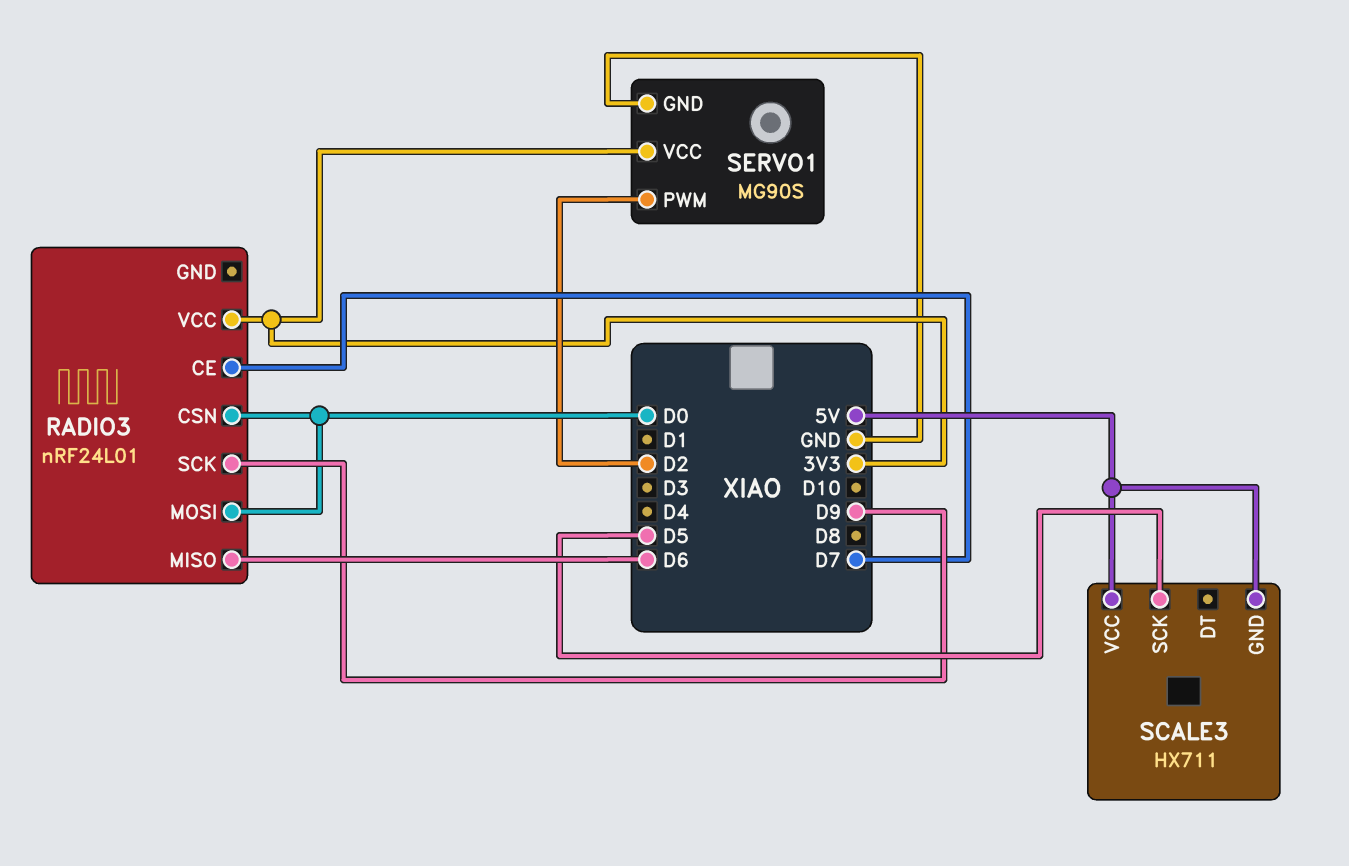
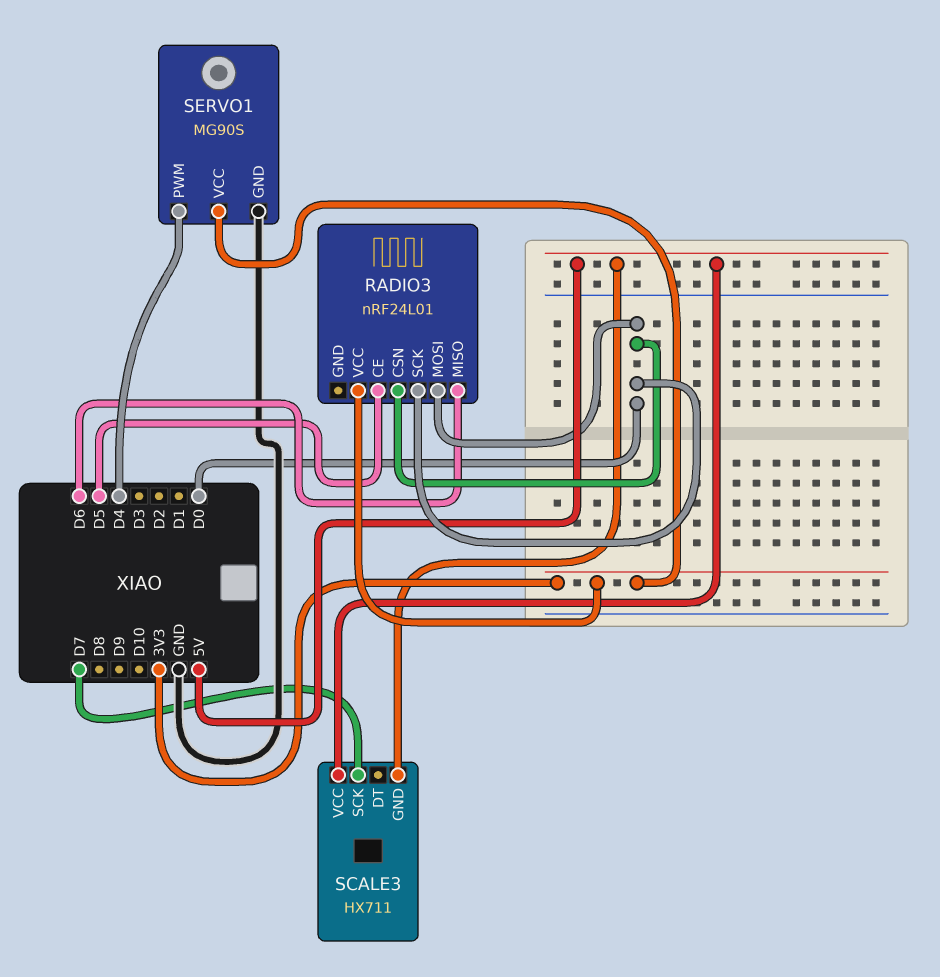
RADIO3 pin CE: D7 -> D5
RADIO3 pin SCK: D9 -> D0
SCALE3 pin SCK: D5 -> D7
SERVO1 pin PWM: D2 -> D4

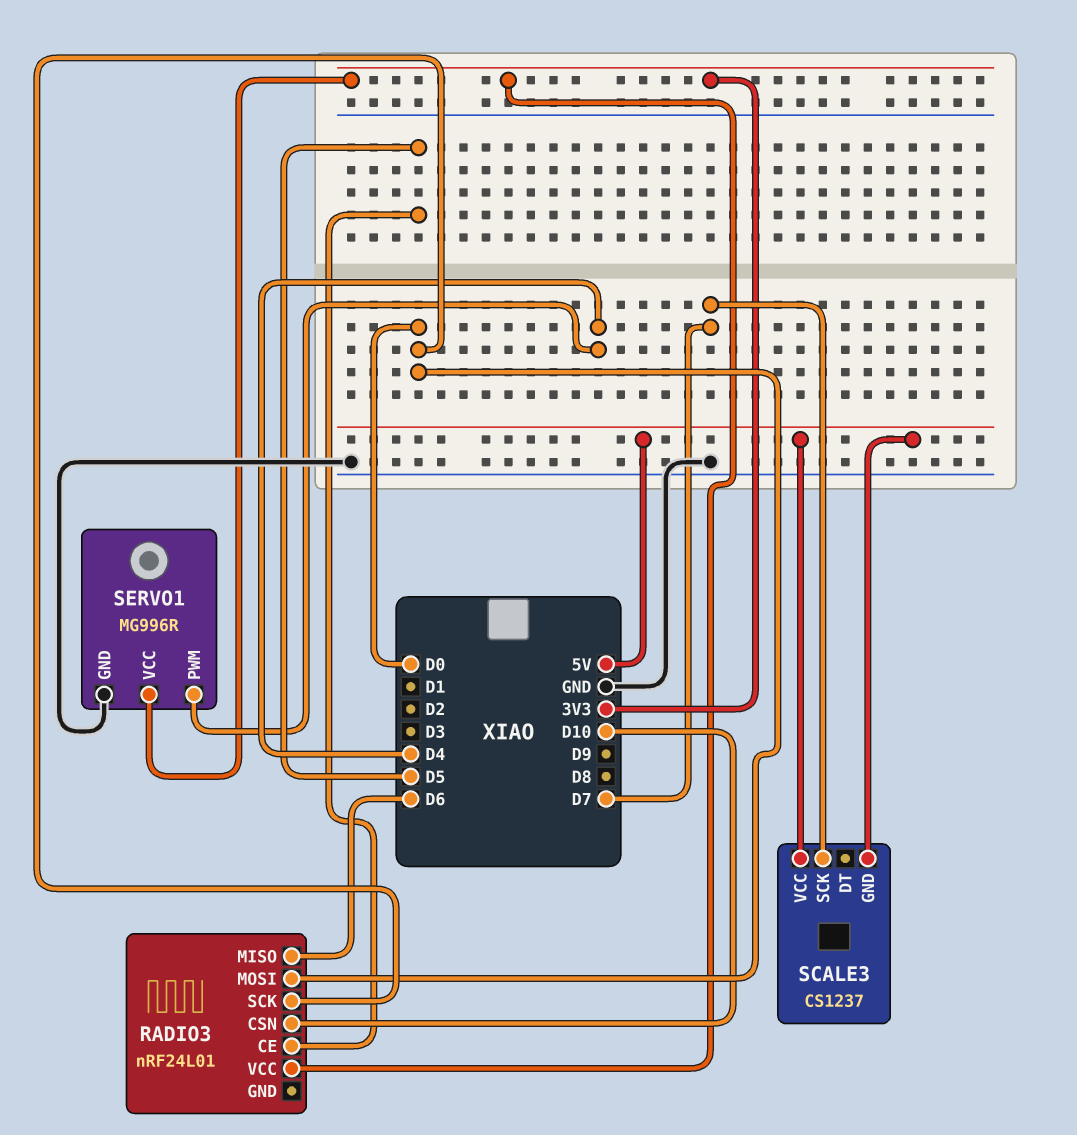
RADIO3 pin CSN: D0 -> D10
SCALE3: HX711 -> CS1237
SERVO1: MG90S -> MG996R

